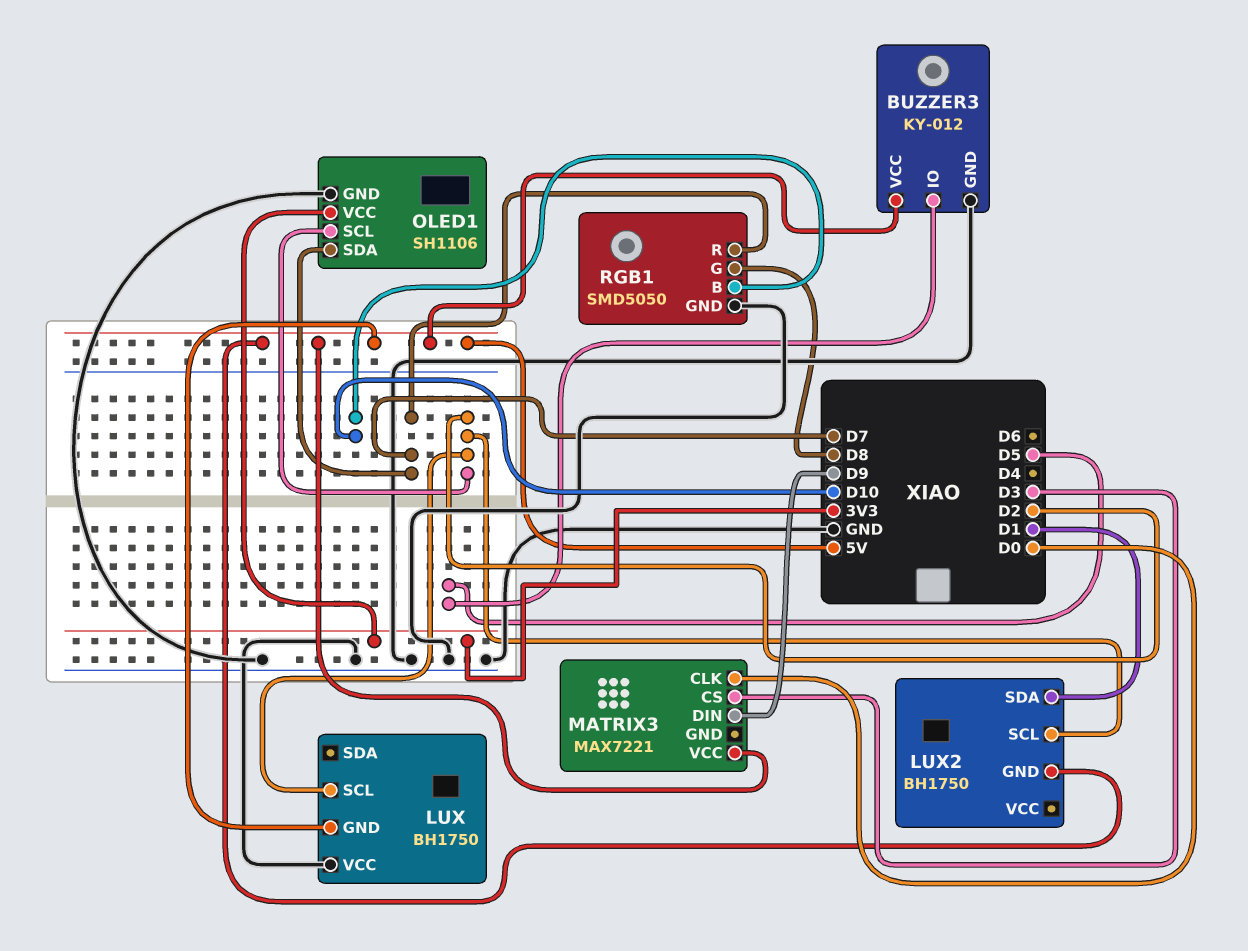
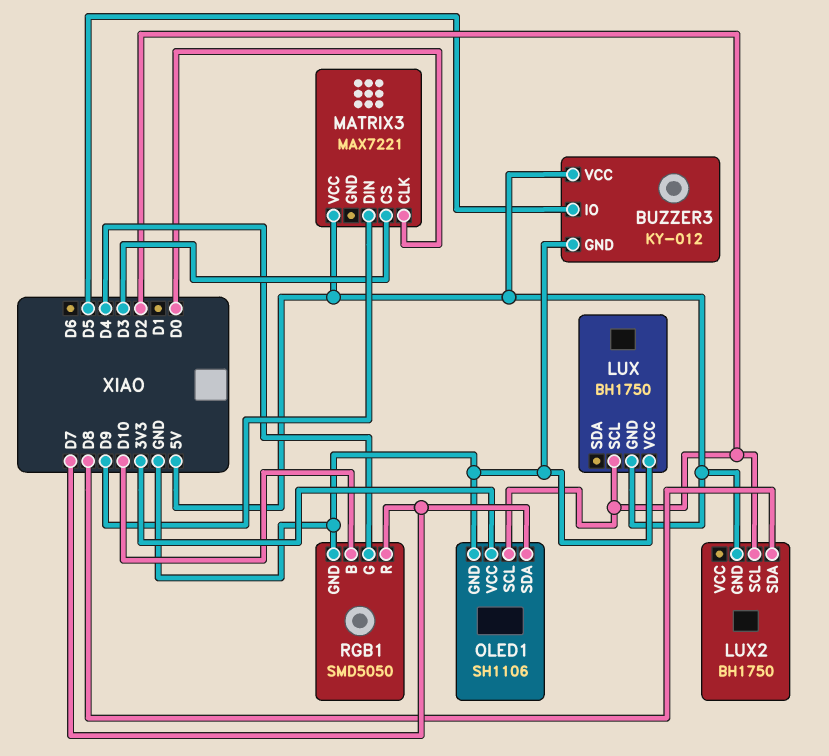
LUX2 pin SDA: D1 -> D8
RGB1 pin G: D8 -> D4

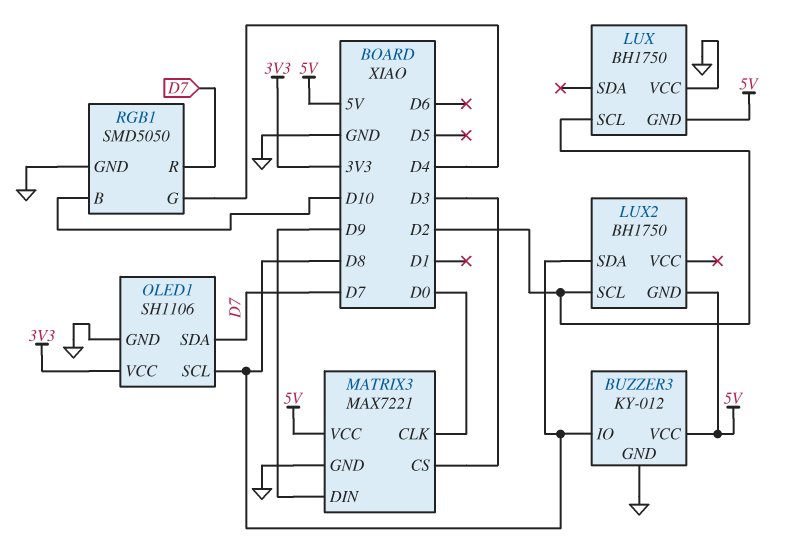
BUZZER3 pin IO: D5 -> D8
MATRIX3 pin GND: none -> GND
OLED1 pin SCL: D2 -> D8

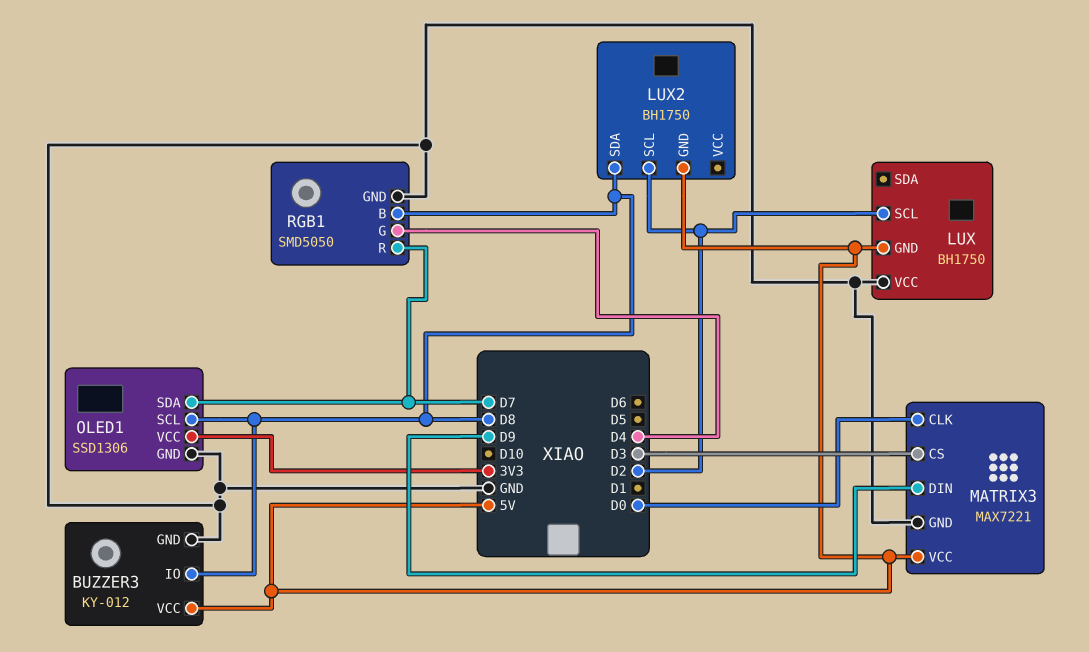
OLED1: SH1106 -> SSD1306
RGB1 pin B: D10 -> D8

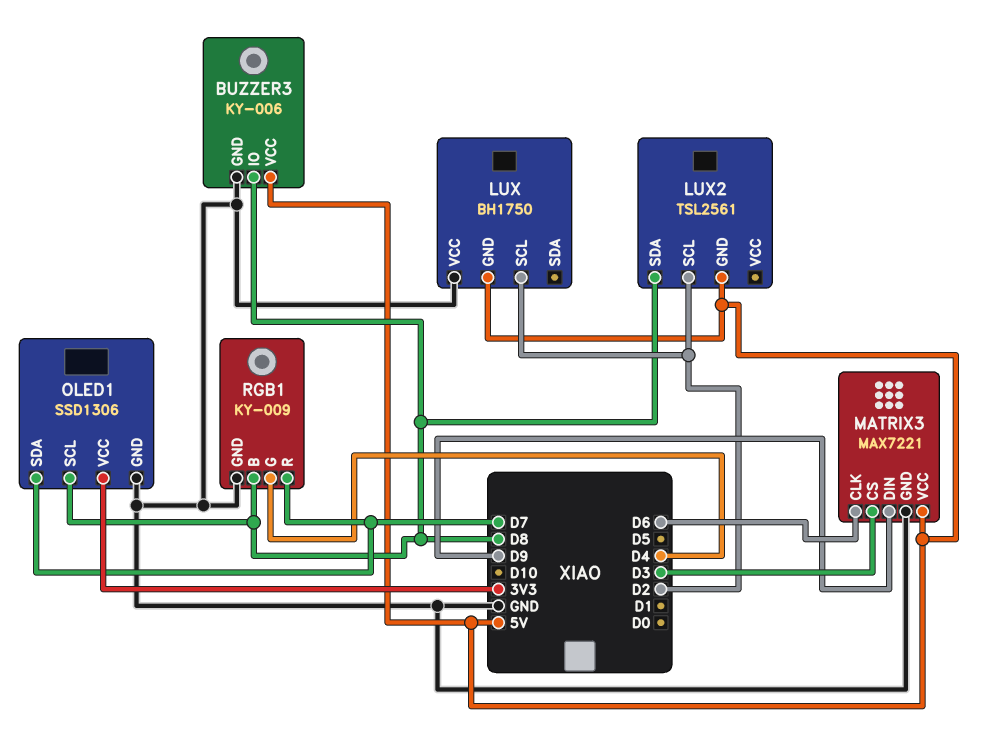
BUZZER3: KY-012 -> KY-006
LUX2: BH1750 -> TSL2561
MATRIX3 pin CLK: D0 -> D6
RGB1: SMD5050 -> KY-009

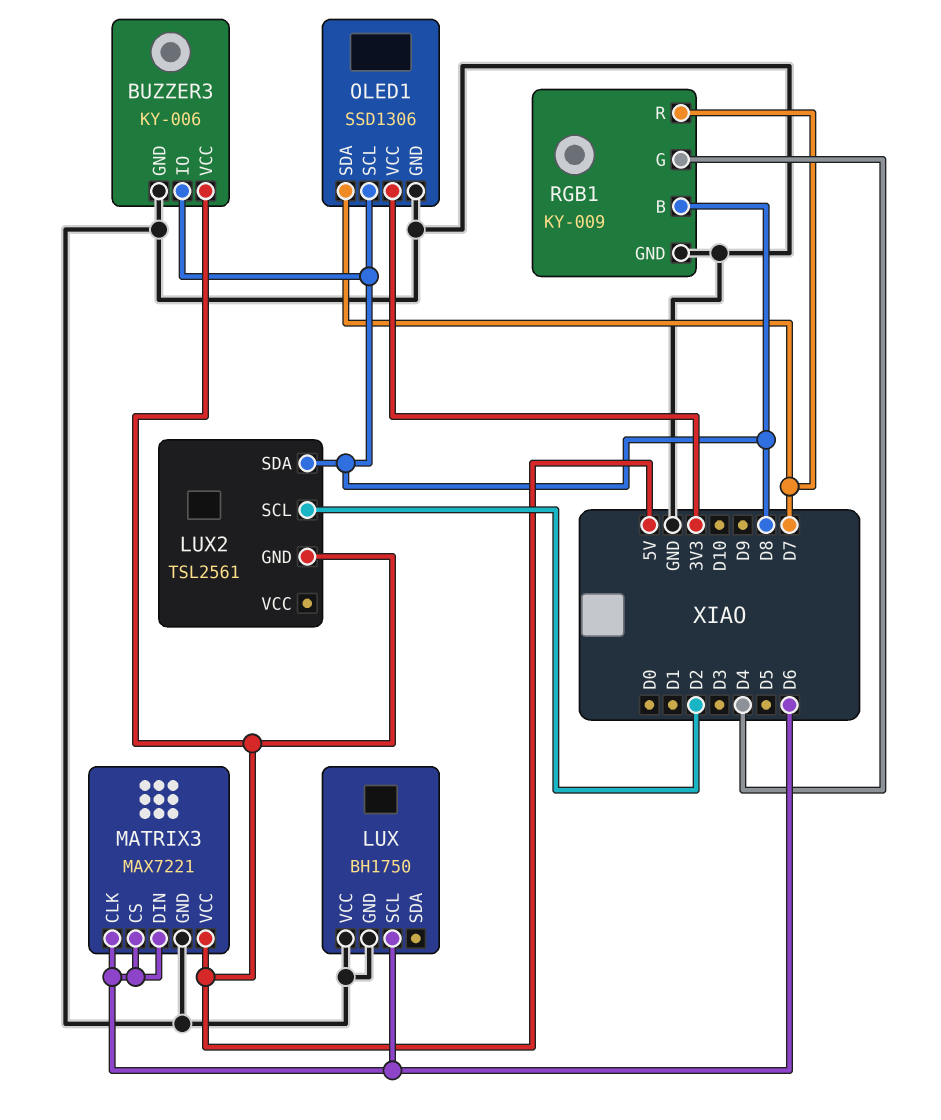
LUX pin GND: 5V -> GND
LUX pin SCL: D2 -> D6
MATRIX3 pin CS: D3 -> D6
MATRIX3 pin DIN: D9 -> D6

